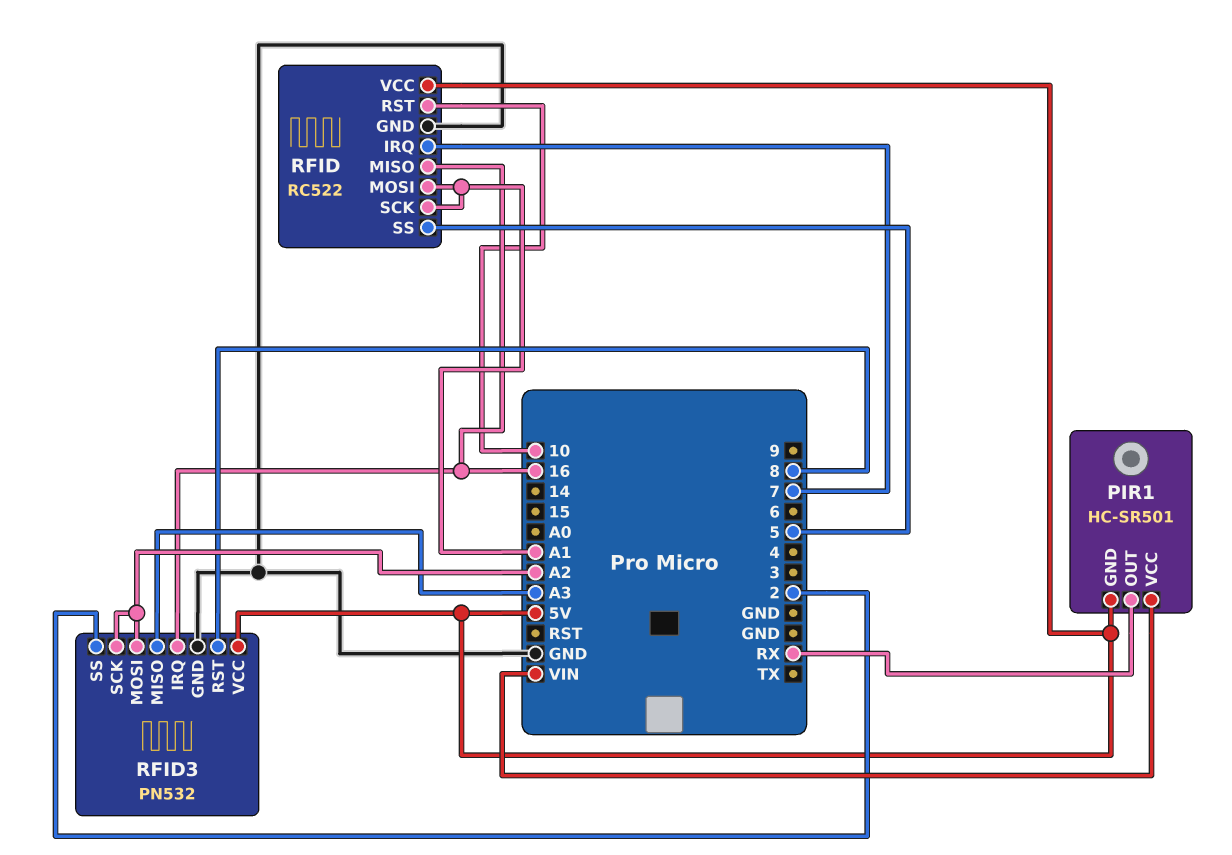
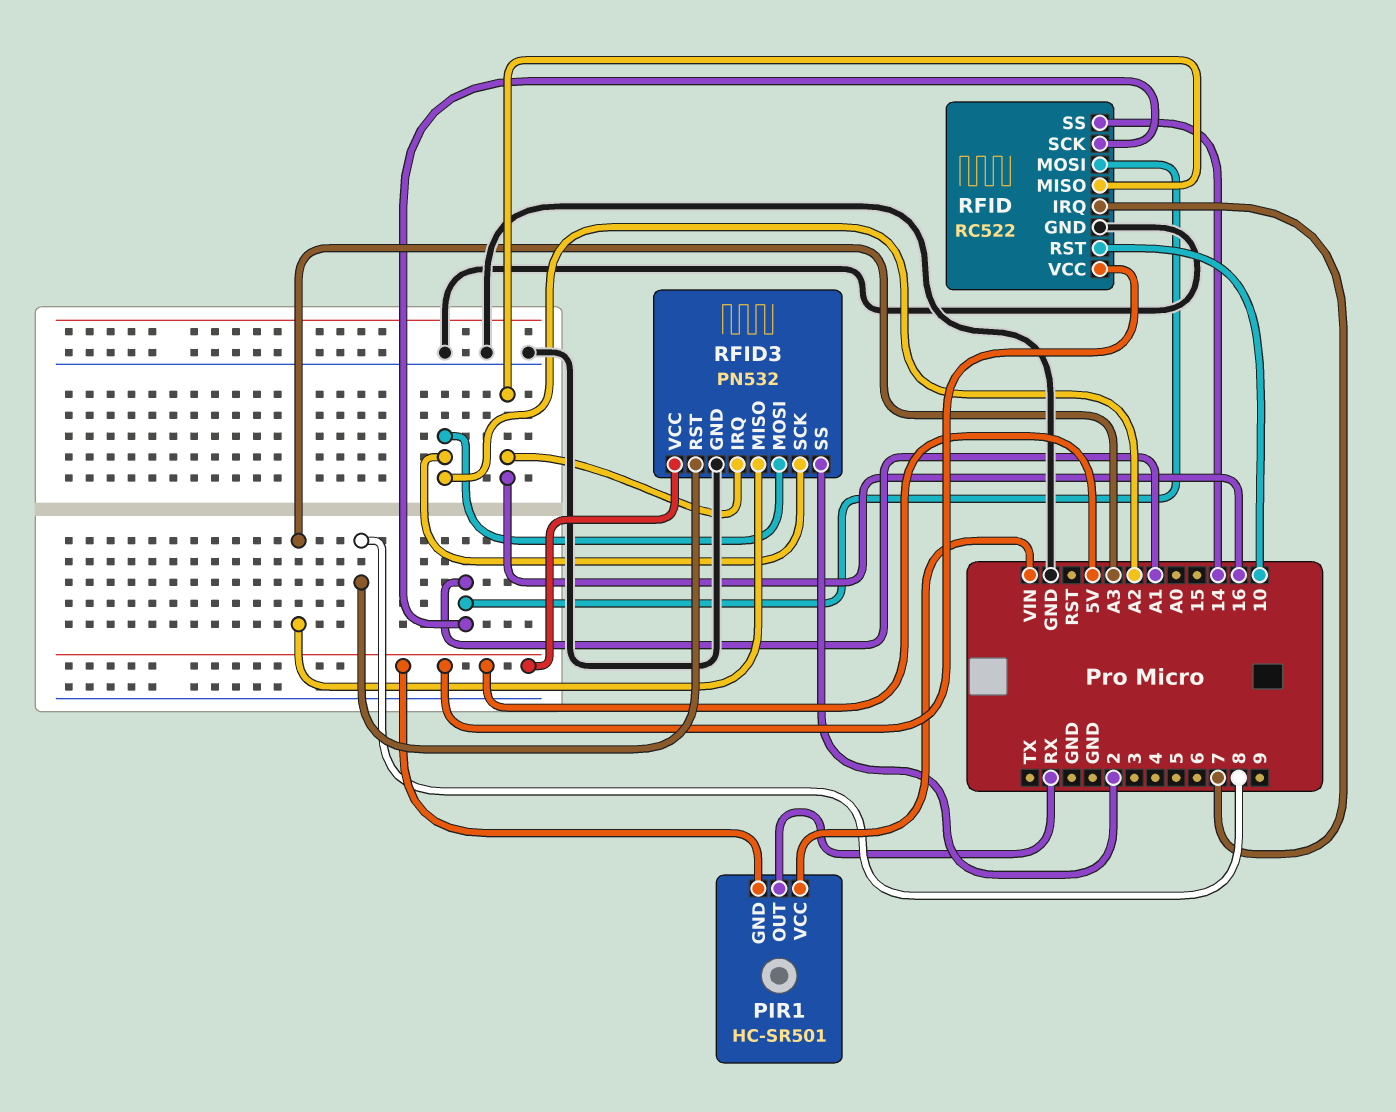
RFID pin SS: 5 -> 14

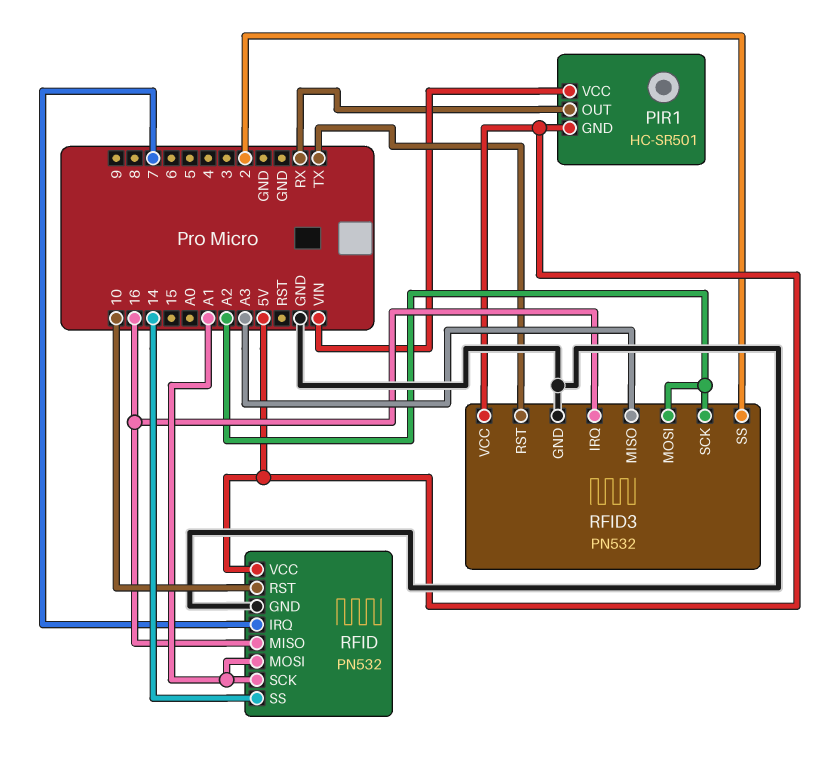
RFID: RC522 -> PN532
RFID3 pin RST: 8 -> TX

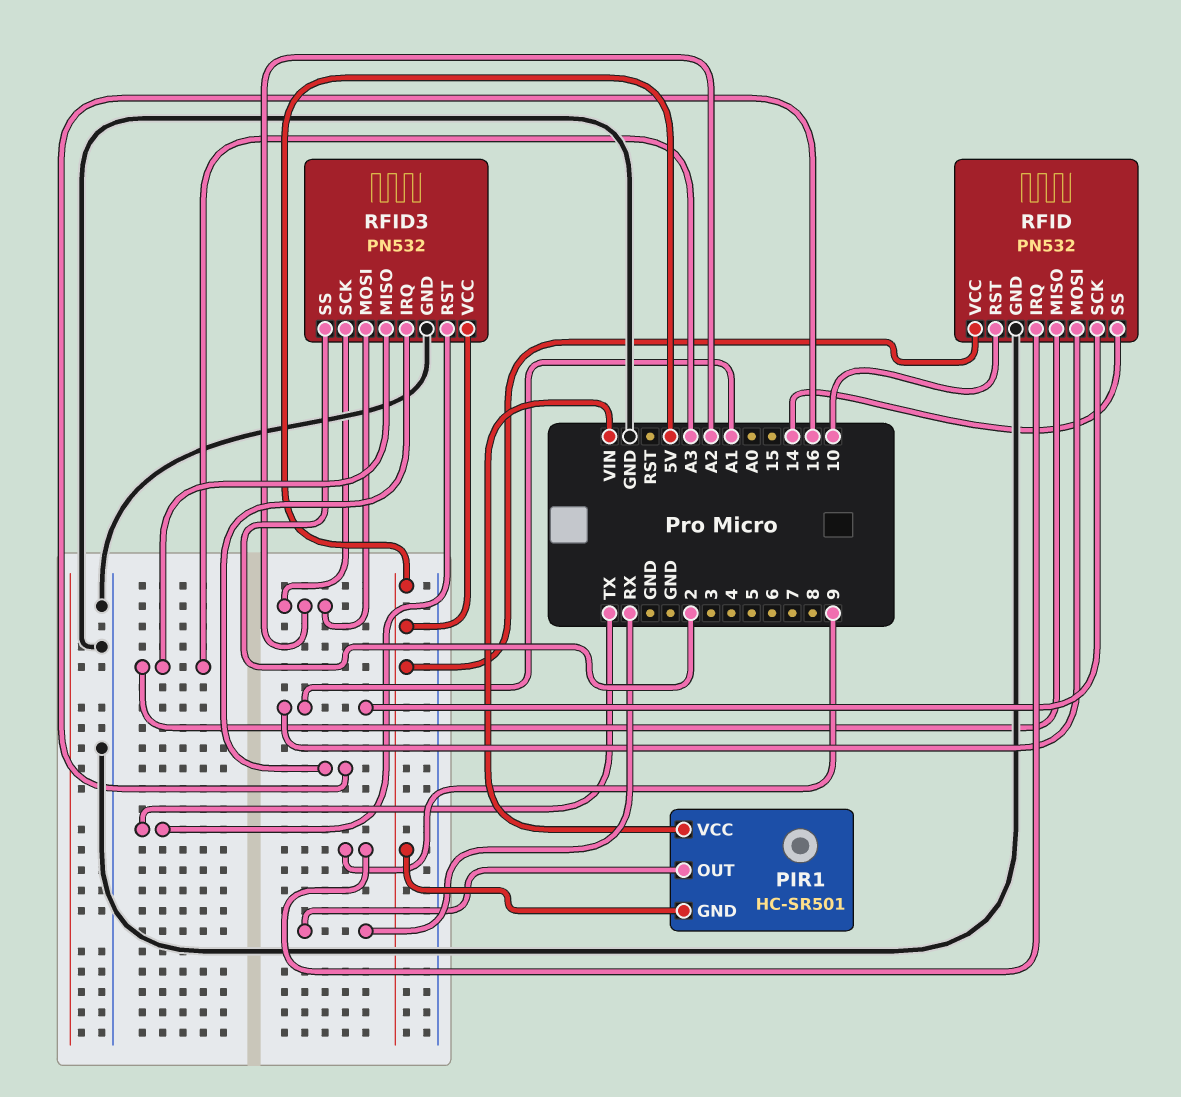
RFID pin IRQ: 7 -> 9
RFID pin MISO: 16 -> A3

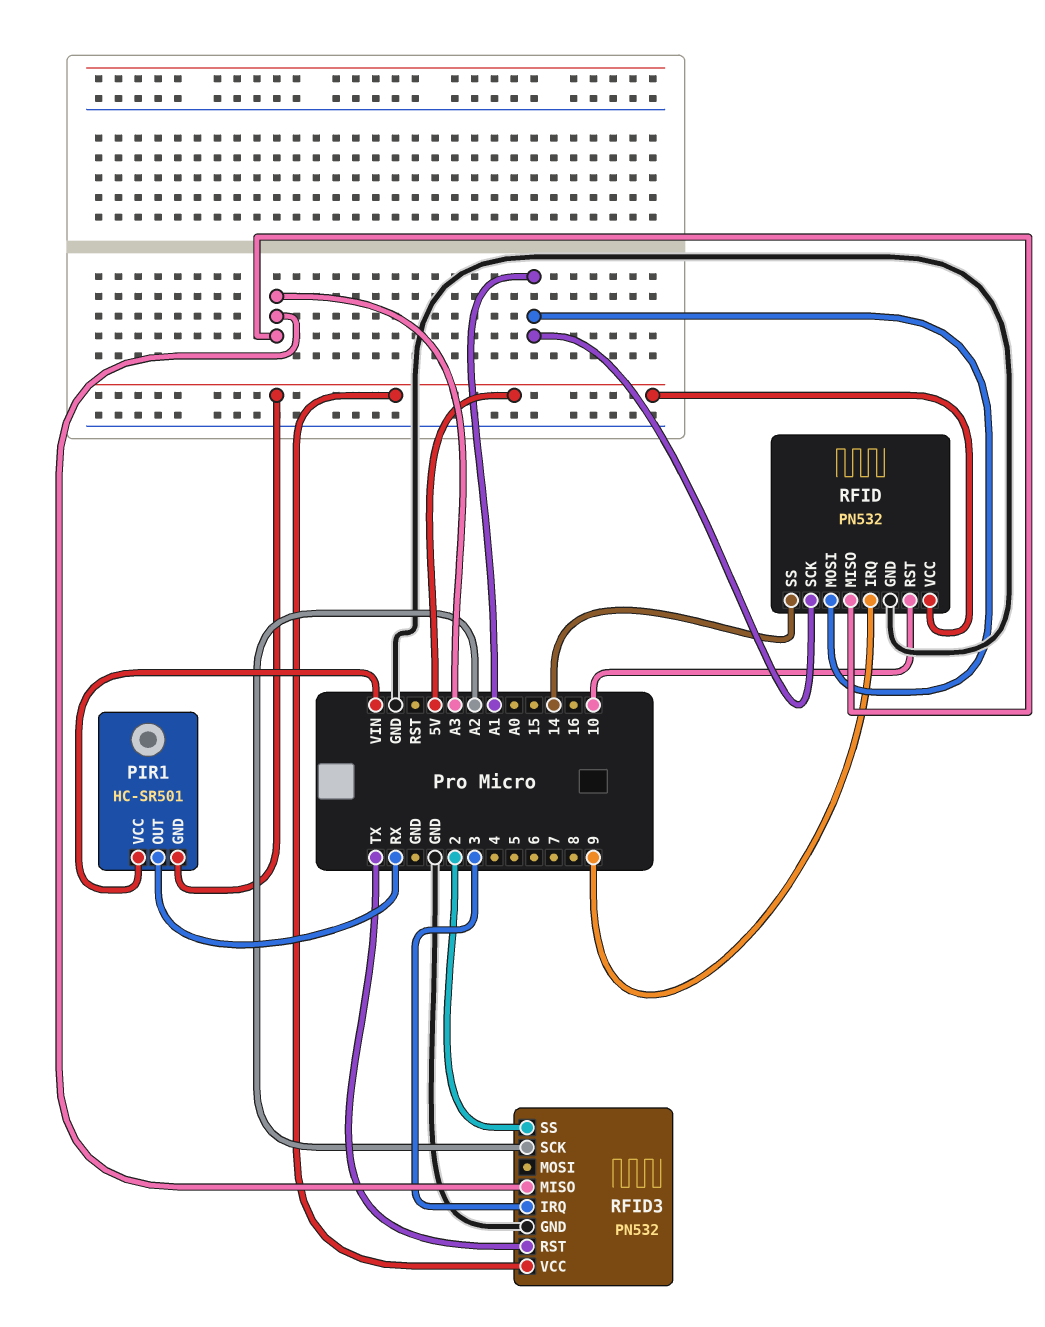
RFID3 pin IRQ: 16 -> 3
RFID3 pin MOSI: A2 -> none

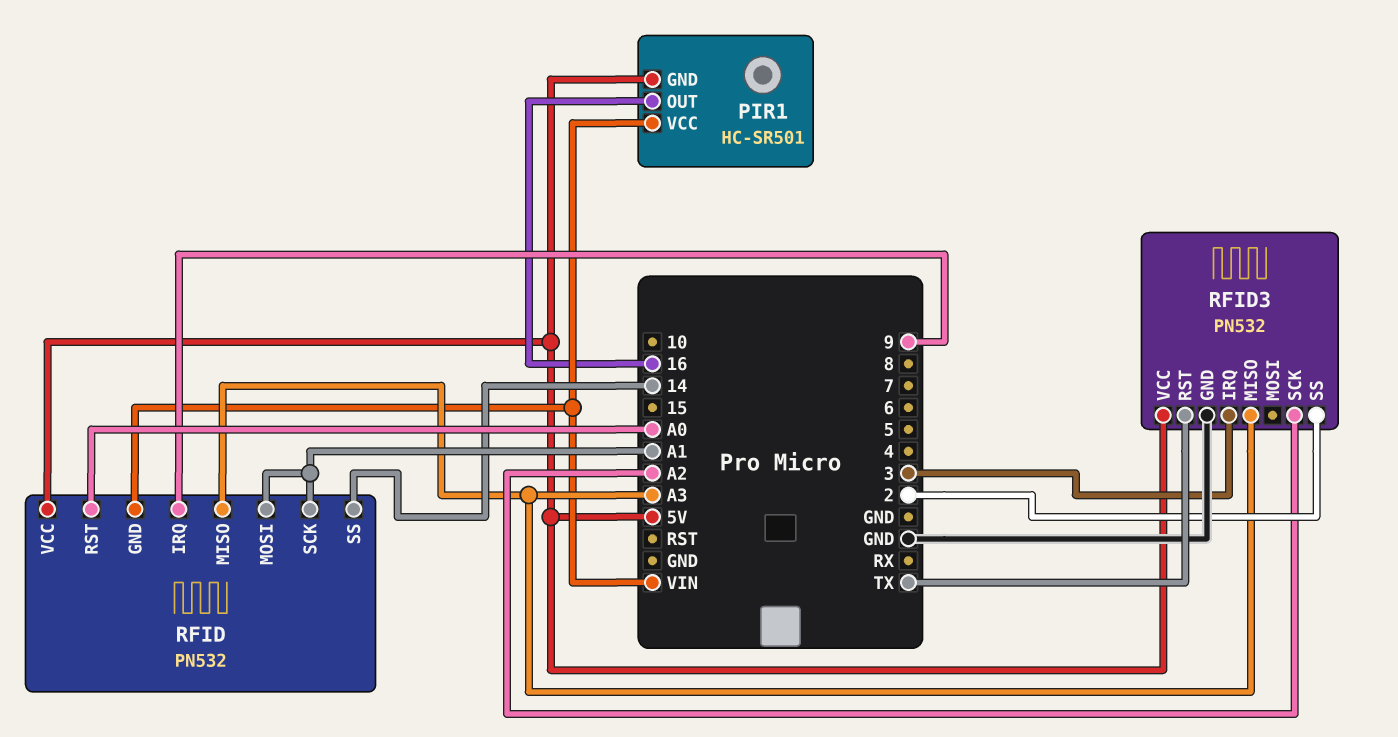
PIR1 pin OUT: RX -> 16
RFID pin GND: GND -> VIN
RFID pin RST: 10 -> A0

